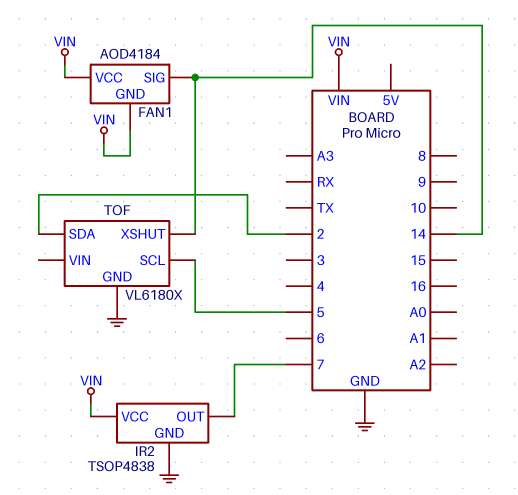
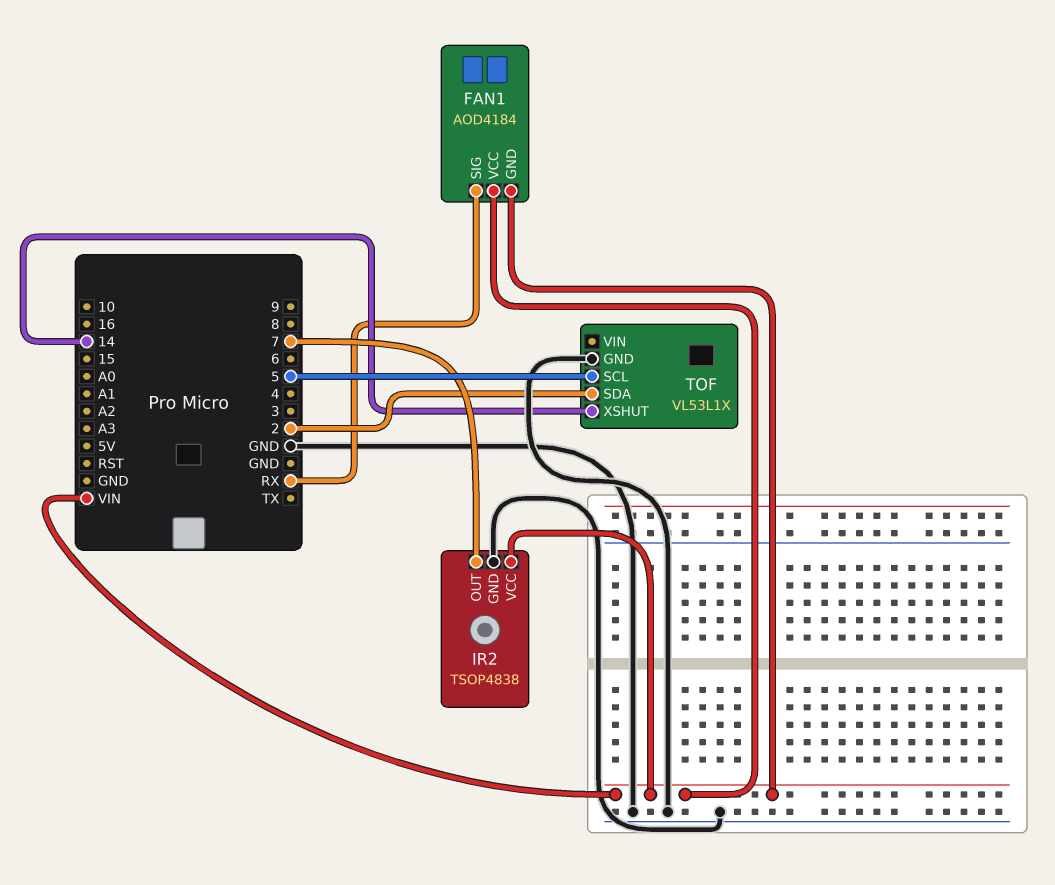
FAN1 pin SIG: 14 -> RX
TOF: VL6180X -> VL53L1X

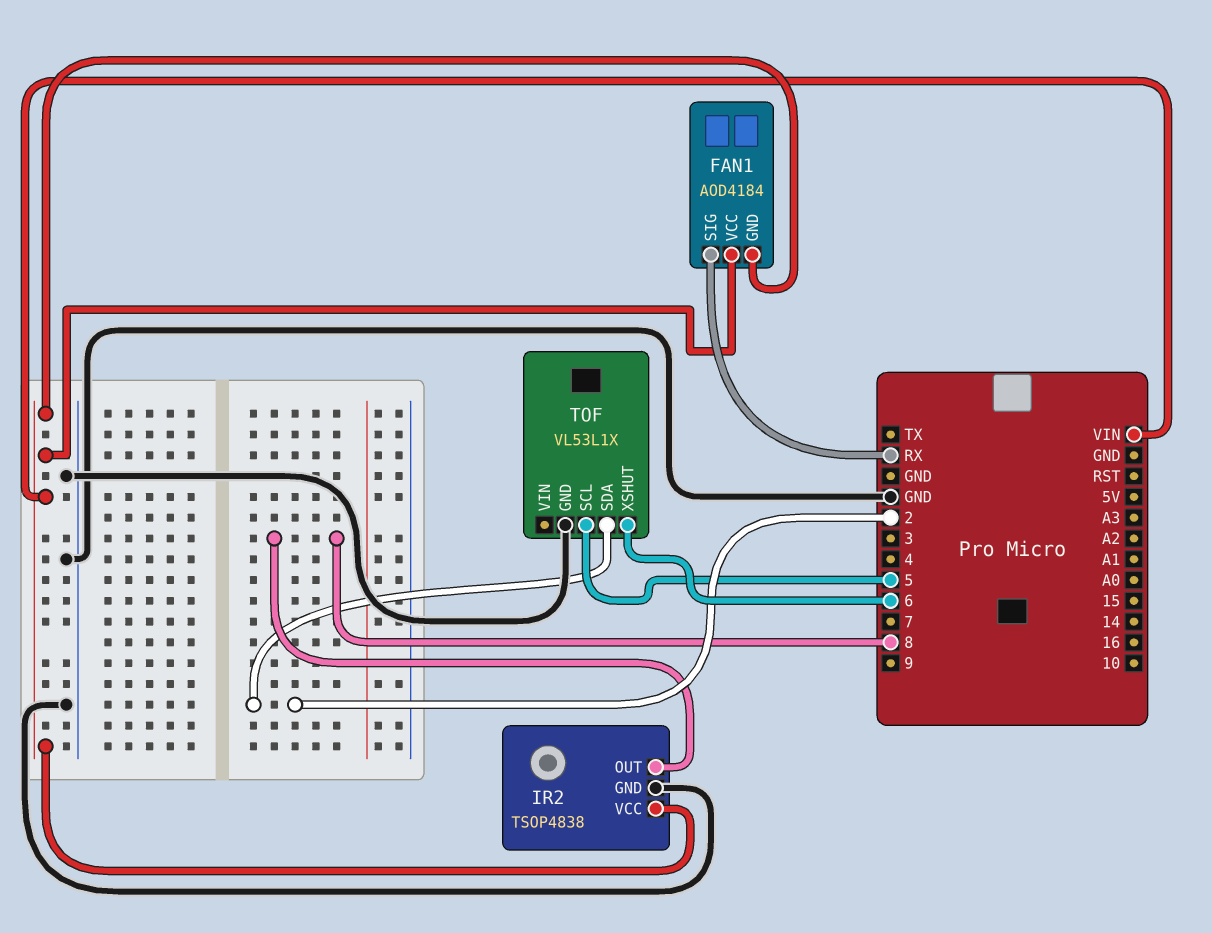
IR2 pin OUT: 7 -> 8
TOF pin XSHUT: 14 -> 6

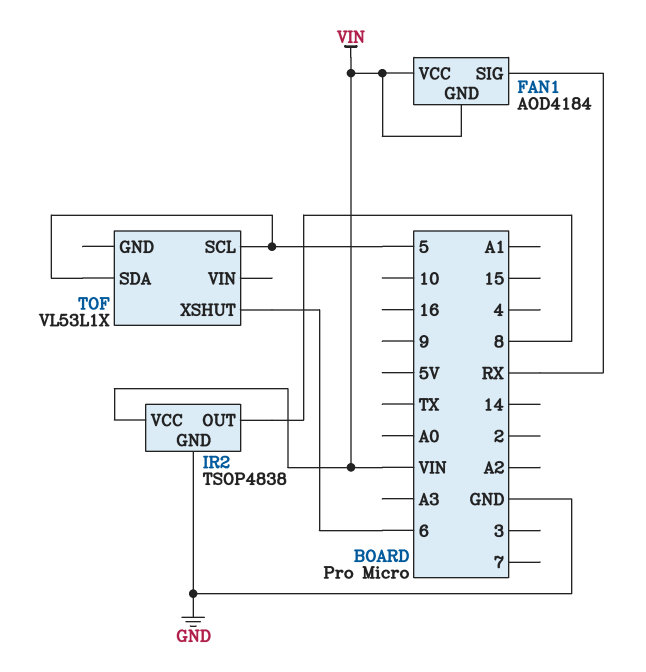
TOF pin GND: GND -> none
TOF pin SDA: 2 -> 5

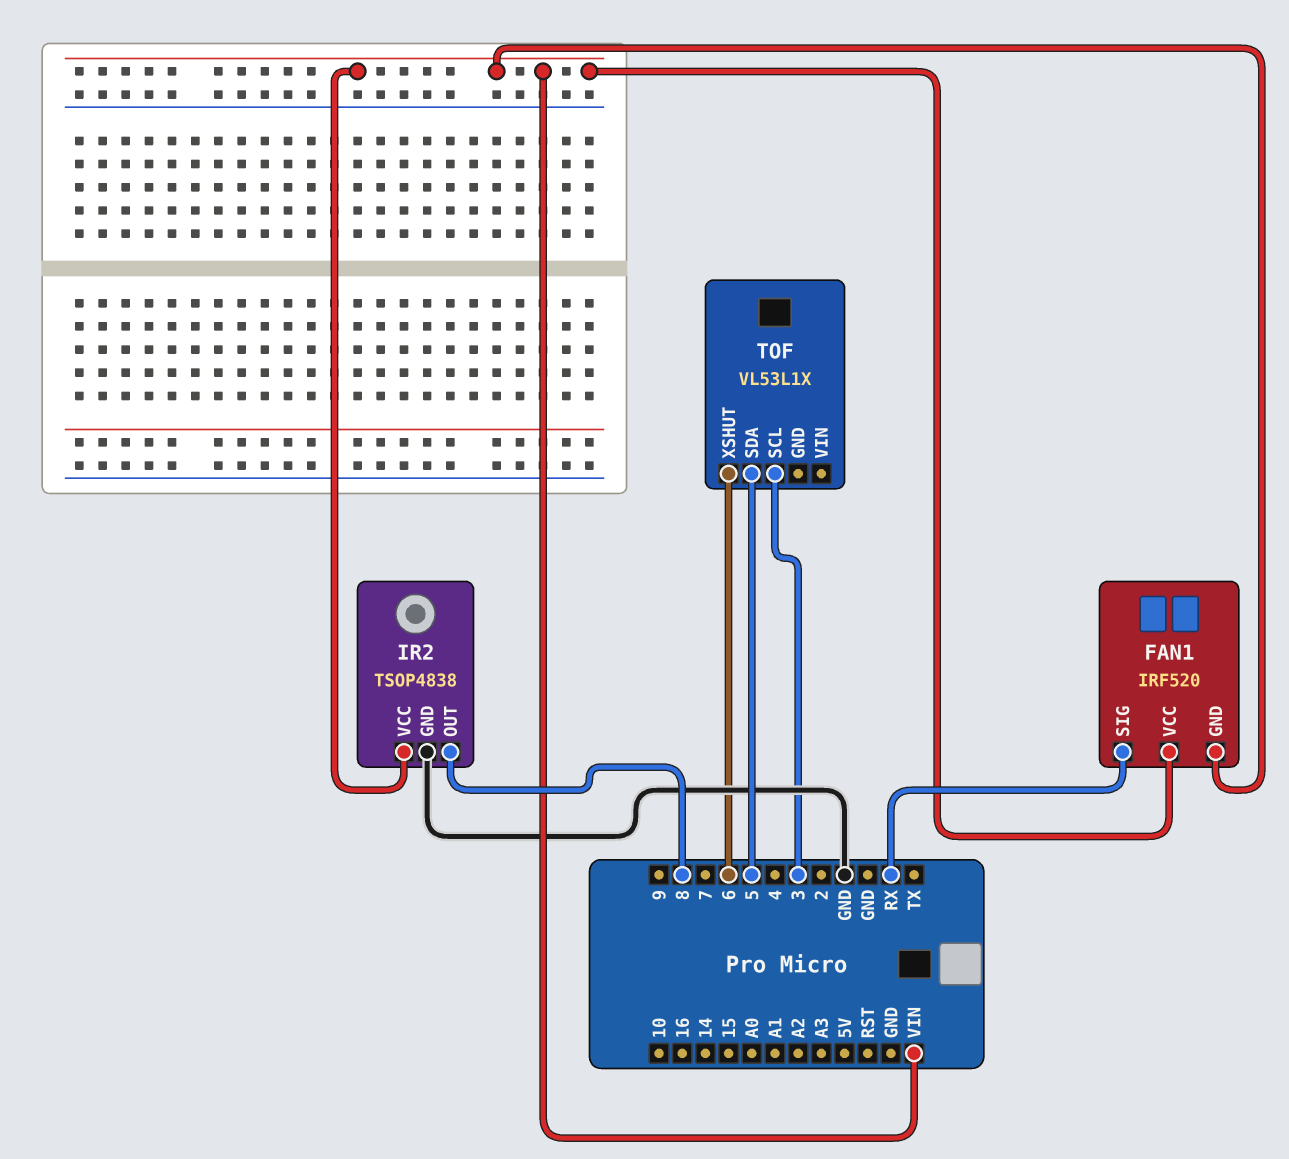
FAN1: AOD4184 -> IRF520
TOF pin SCL: 5 -> 3

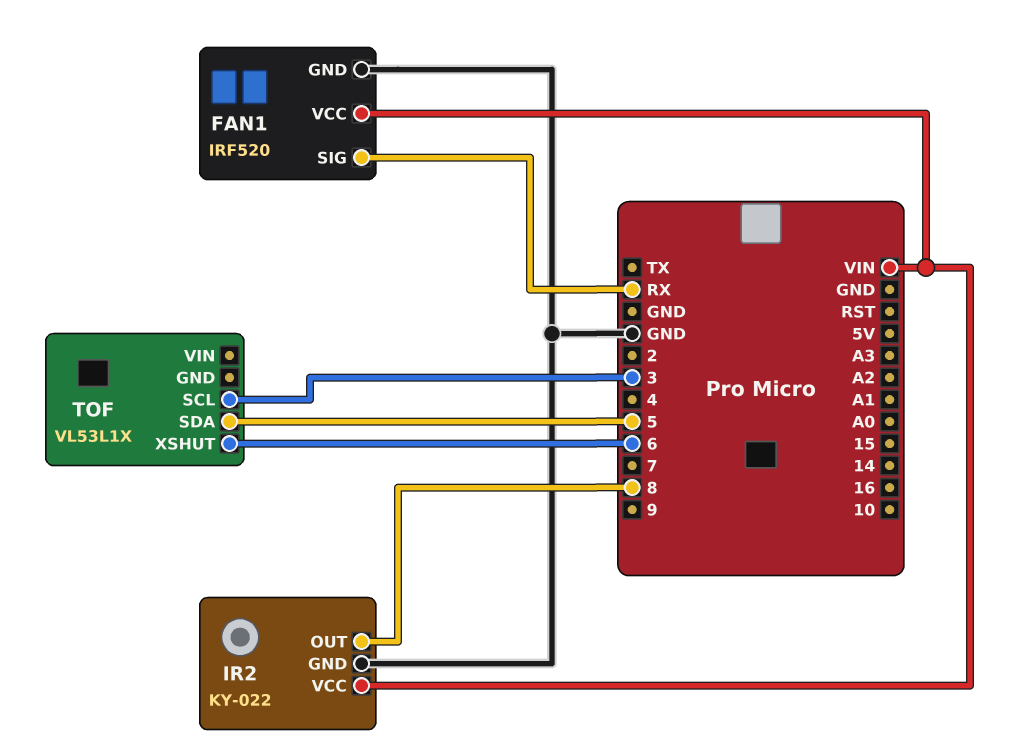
FAN1 pin GND: VIN -> GND
IR2: TSOP4838 -> KY-022

